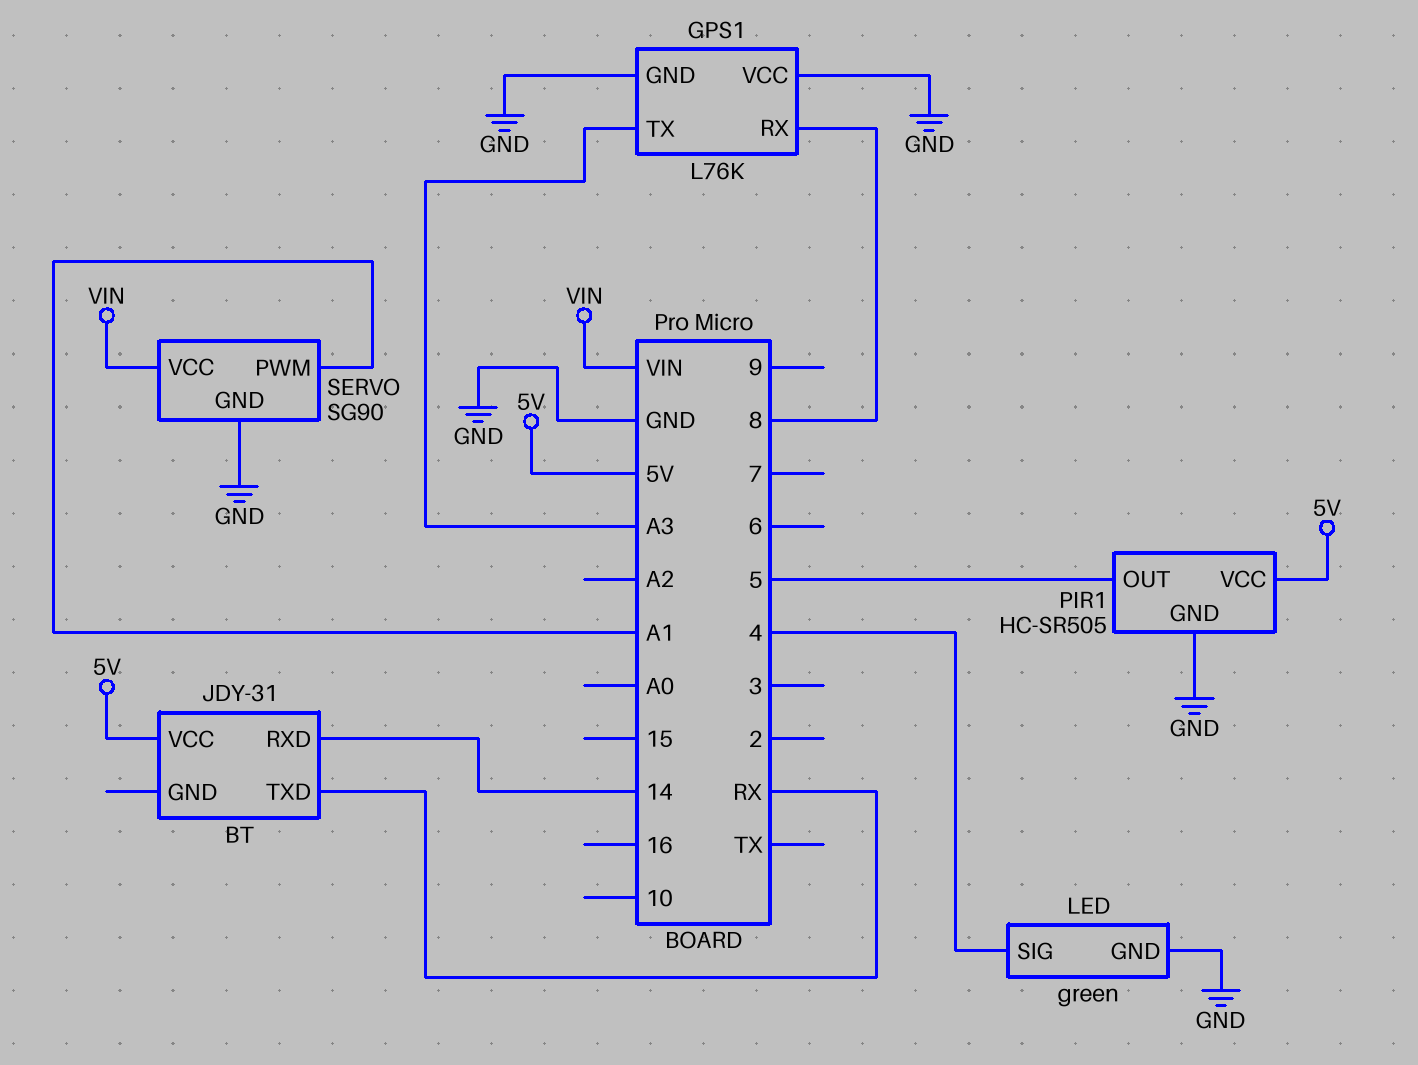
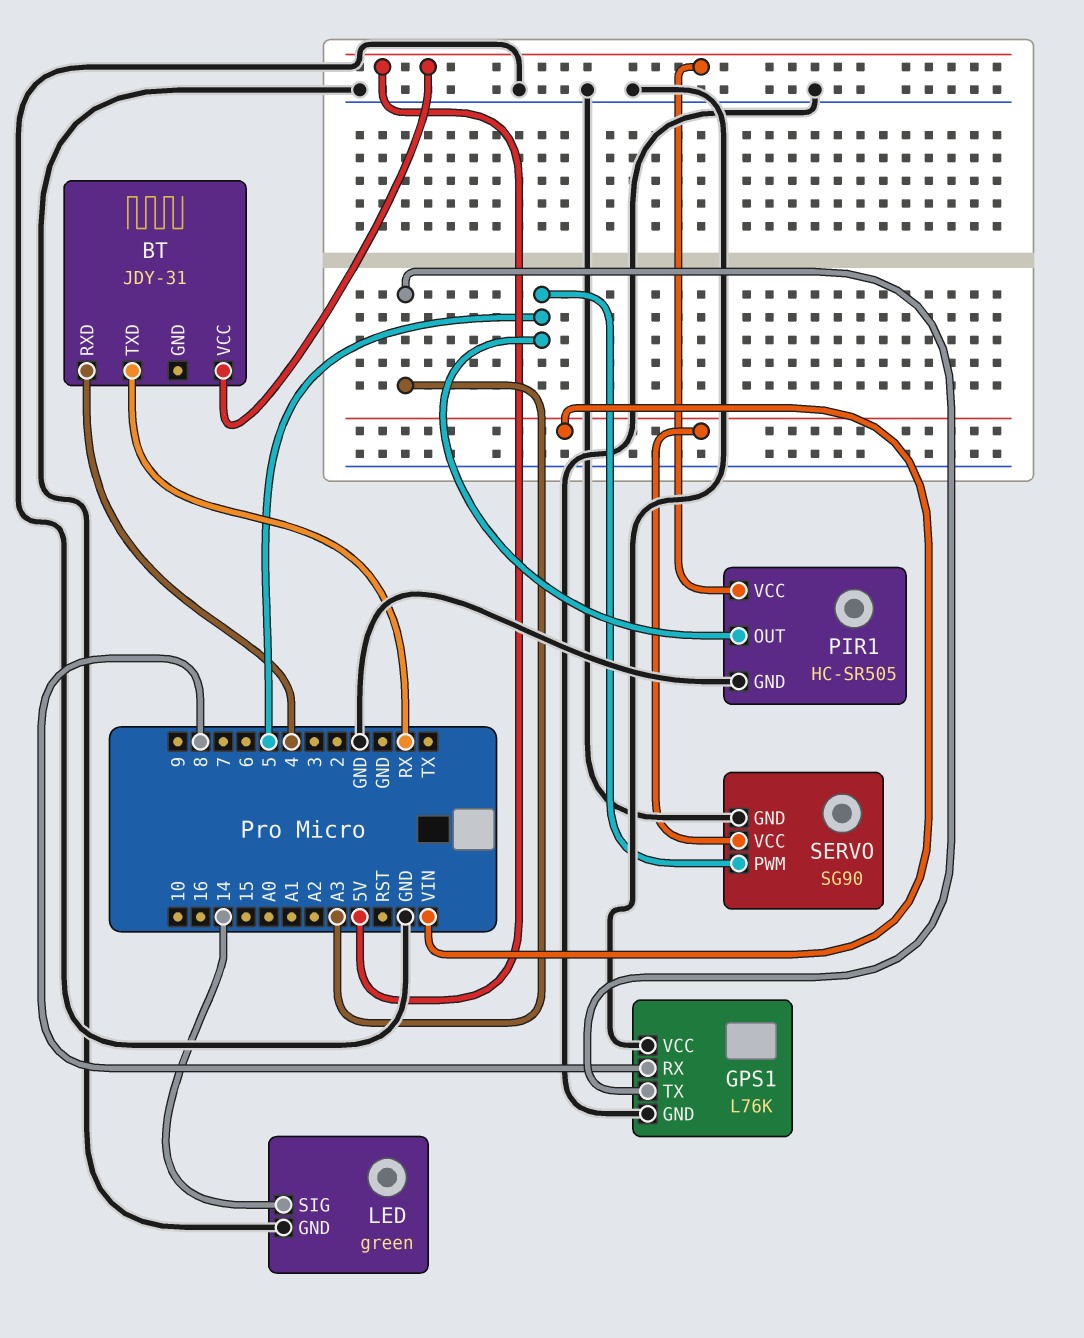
BT pin RXD: 14 -> 4
LED pin SIG: 4 -> 14
SERVO pin PWM: A1 -> 5

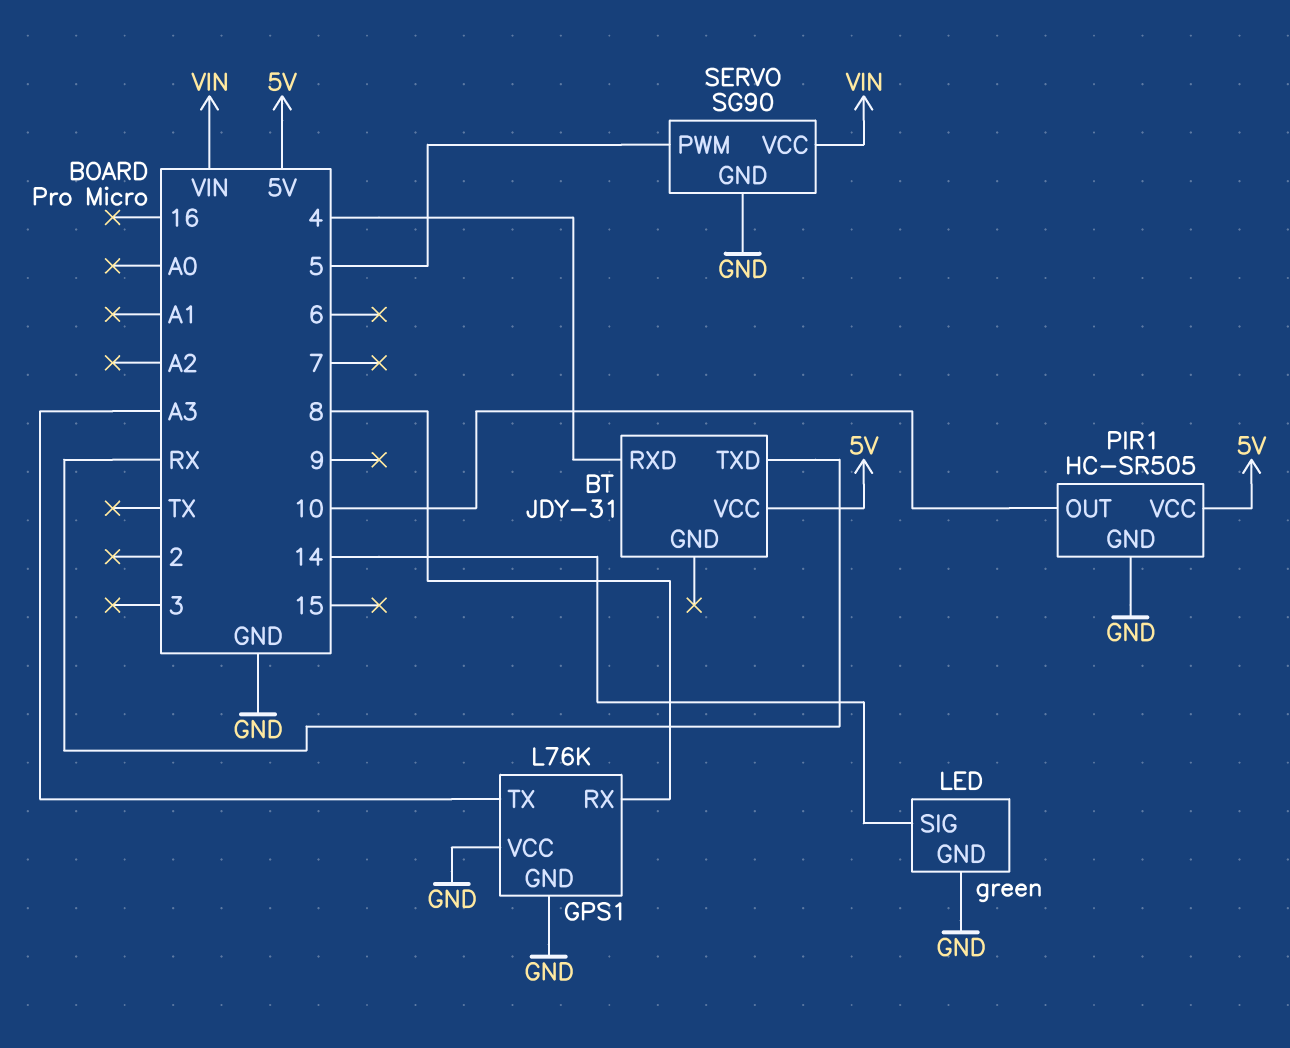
PIR1 pin OUT: 5 -> 10

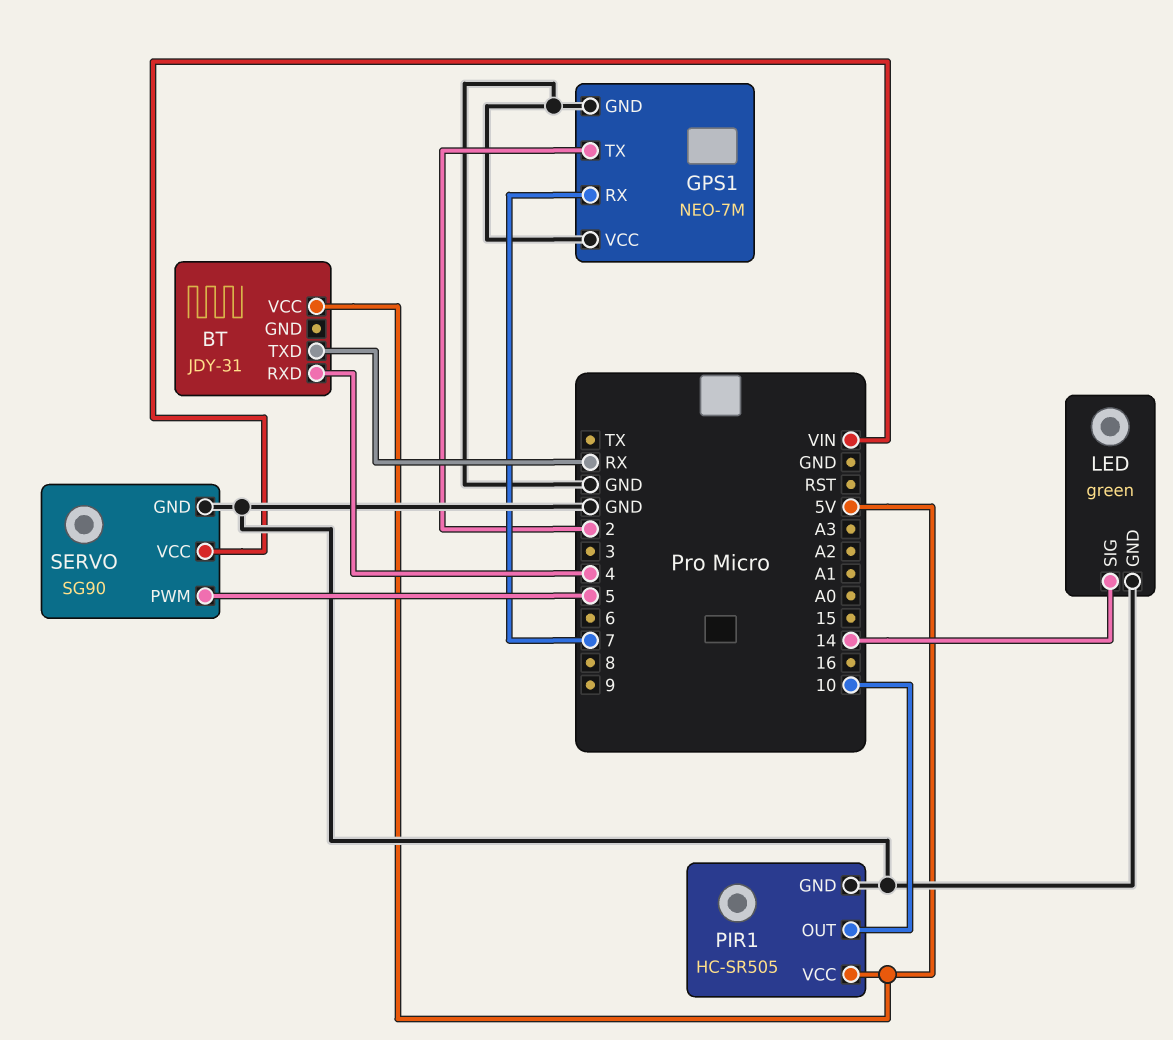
GPS1: L76K -> NEO-7M
GPS1 pin RX: 8 -> 7
GPS1 pin TX: A3 -> 2

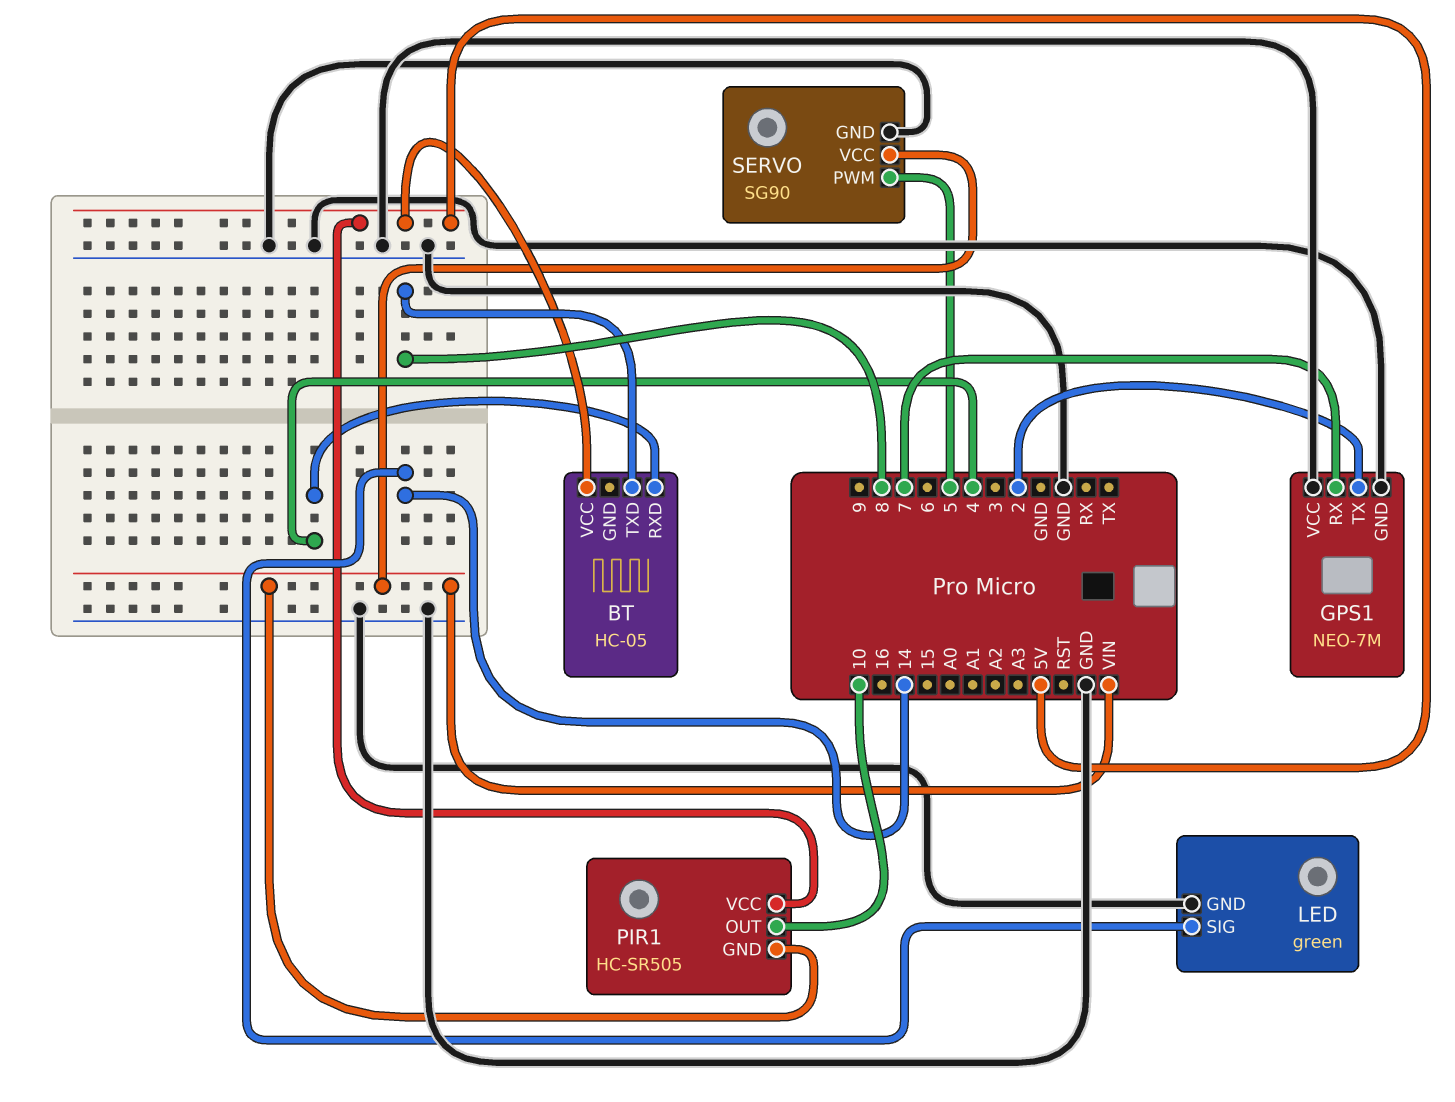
BT: JDY-31 -> HC-05
BT pin TXD: RX -> 8
PIR1 pin GND: GND -> VIN

